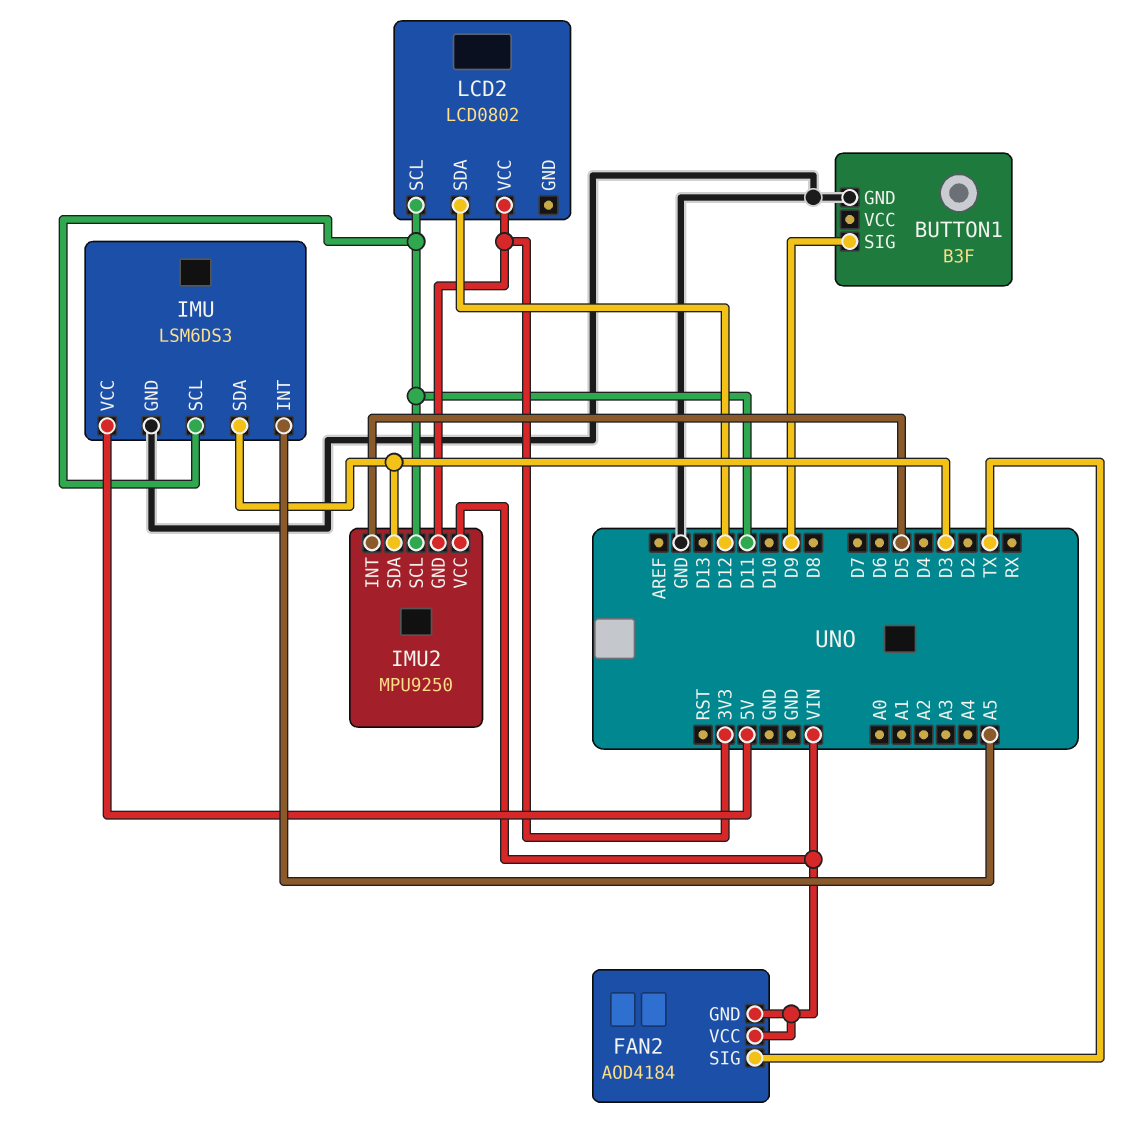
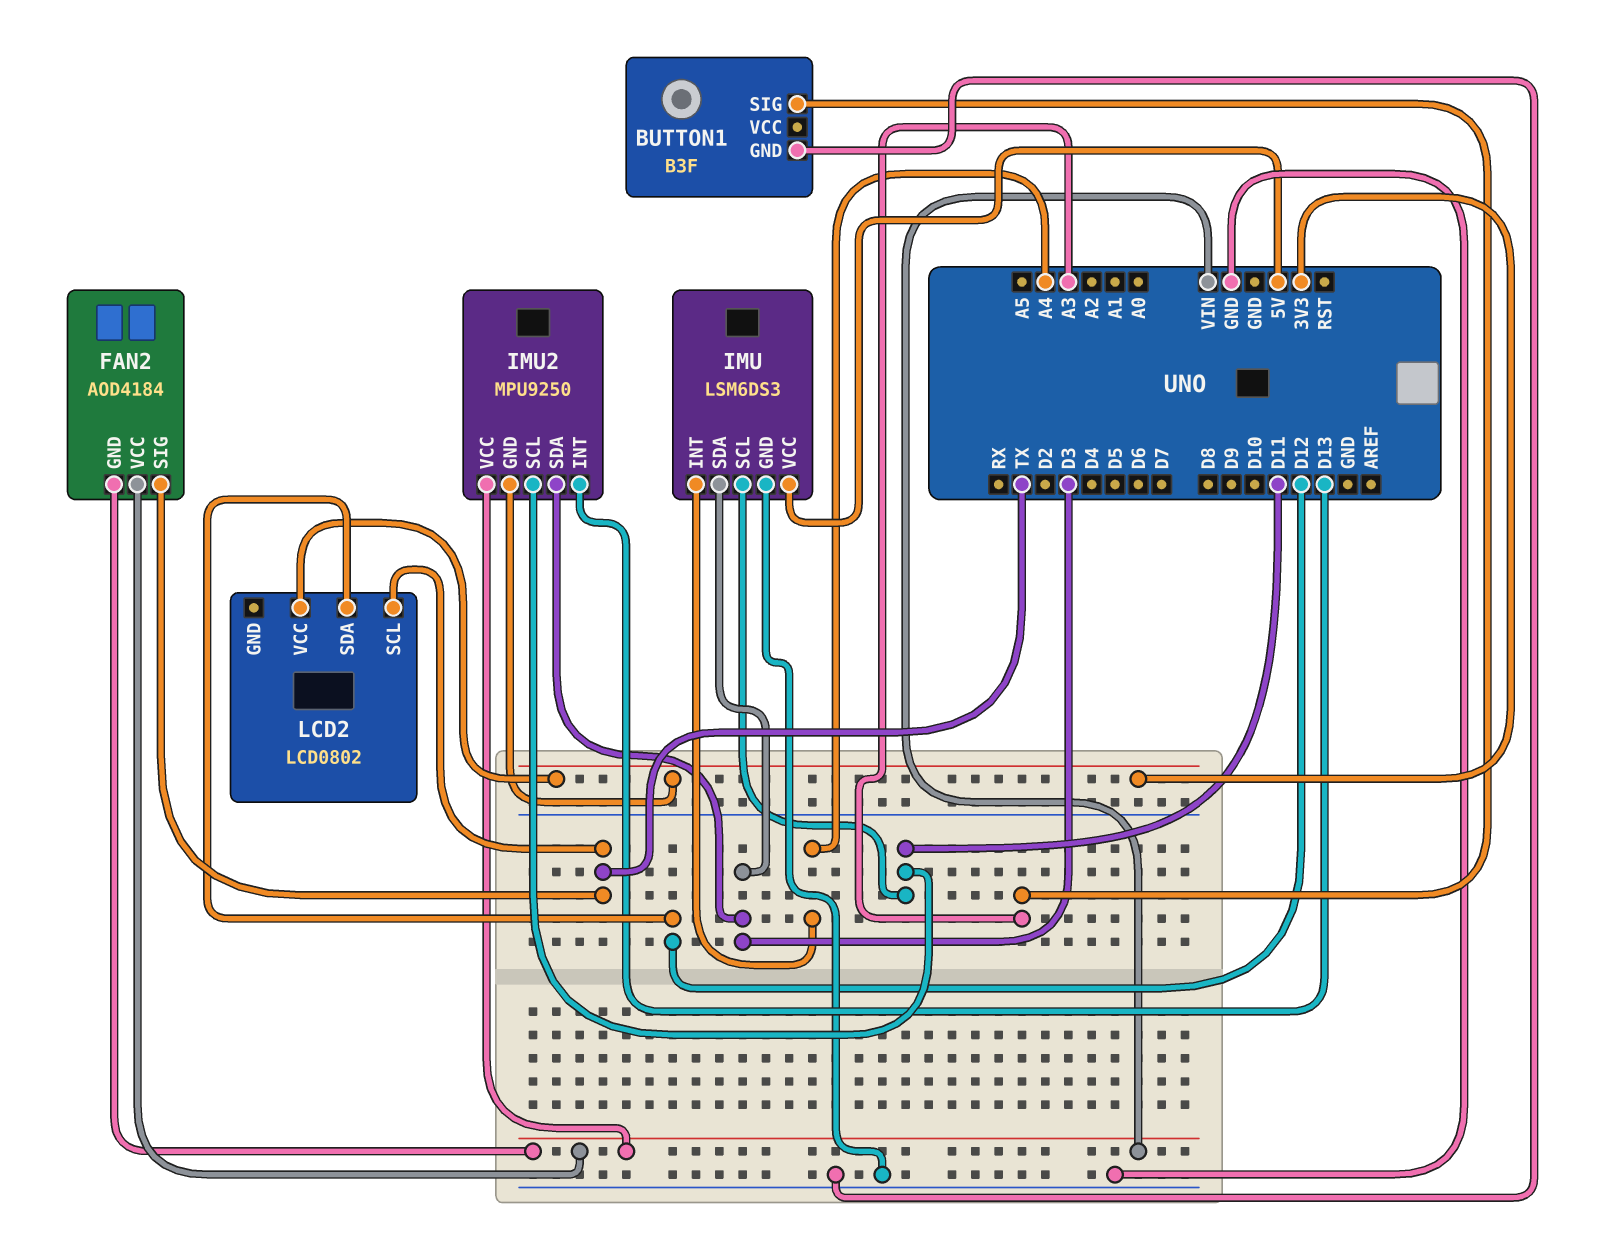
BUTTON1 pin SIG: D9 -> A3
IMU pin INT: A5 -> A4
IMU2 pin INT: D5 -> D13
LCD2 pin SCL: D11 -> TX

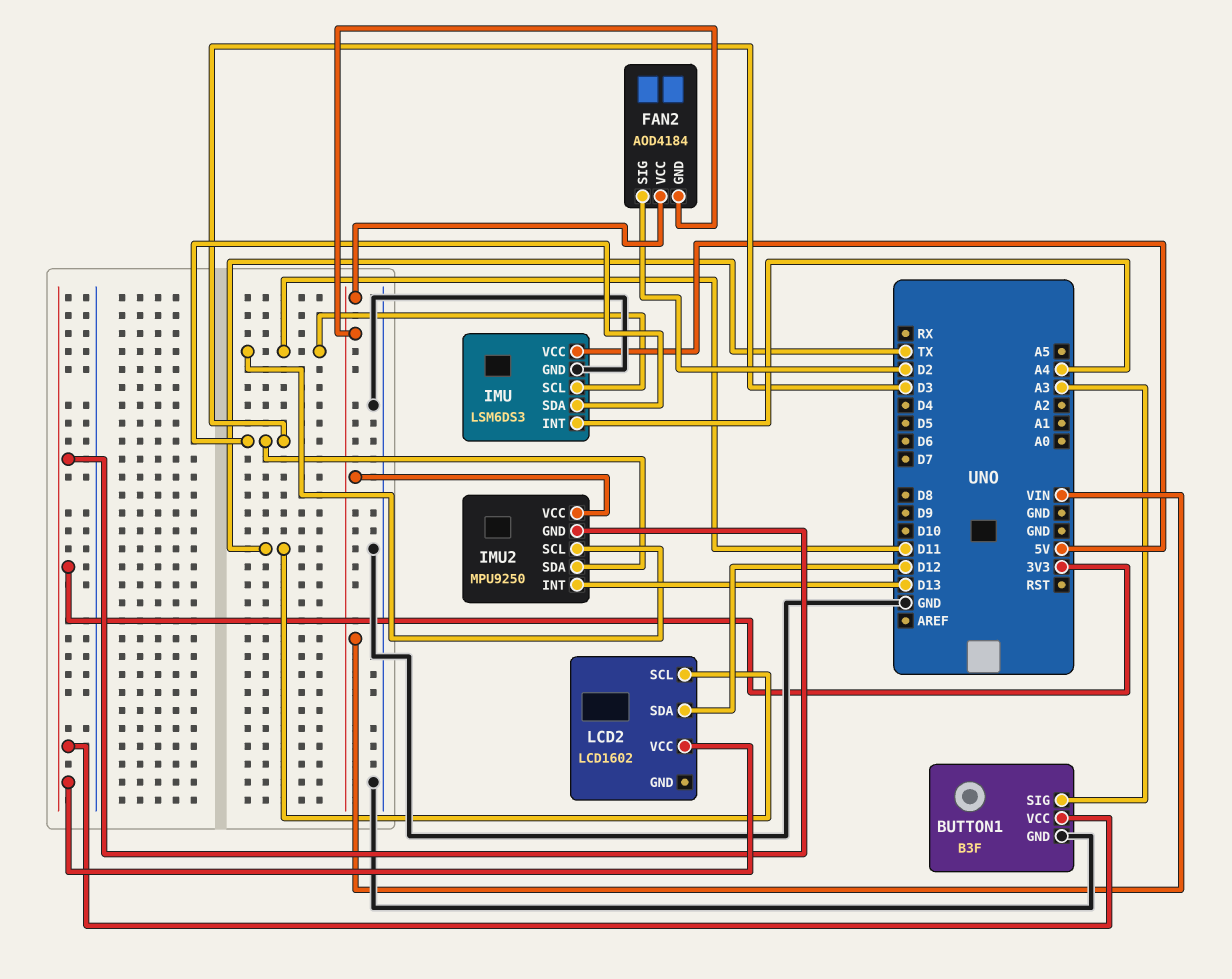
BUTTON1 pin VCC: none -> 3V3
FAN2 pin SIG: TX -> D2
LCD2: LCD0802 -> LCD1602

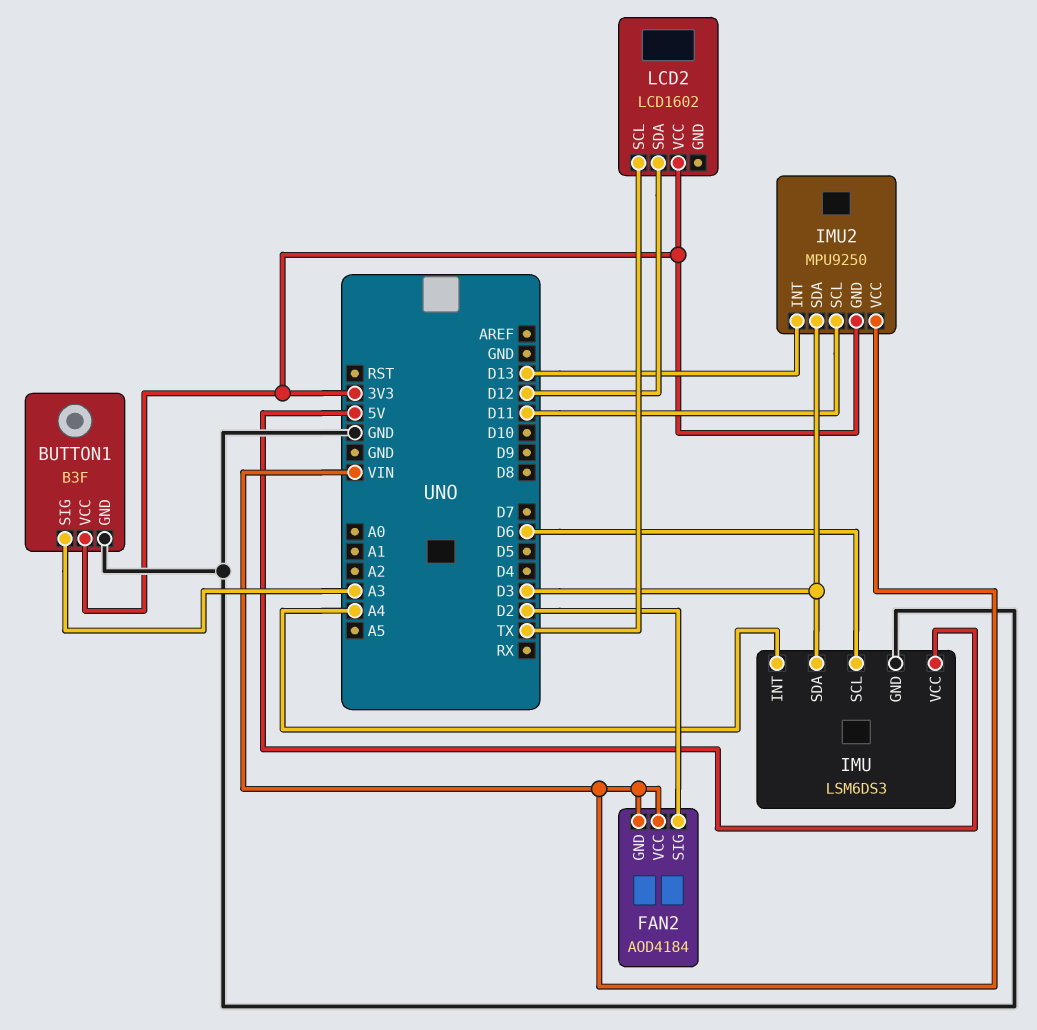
IMU pin SCL: D11 -> D6

